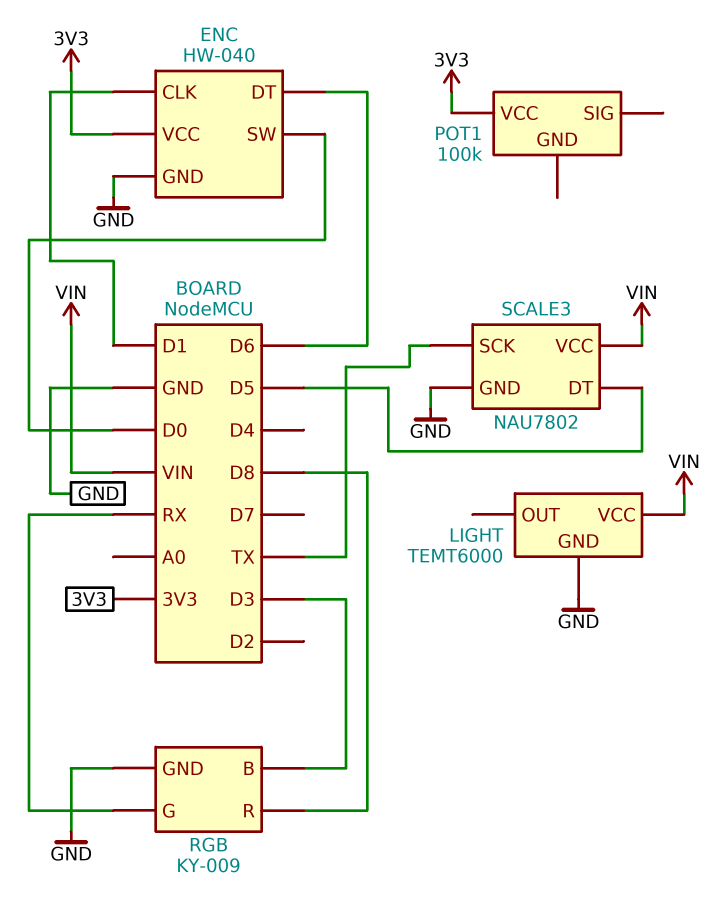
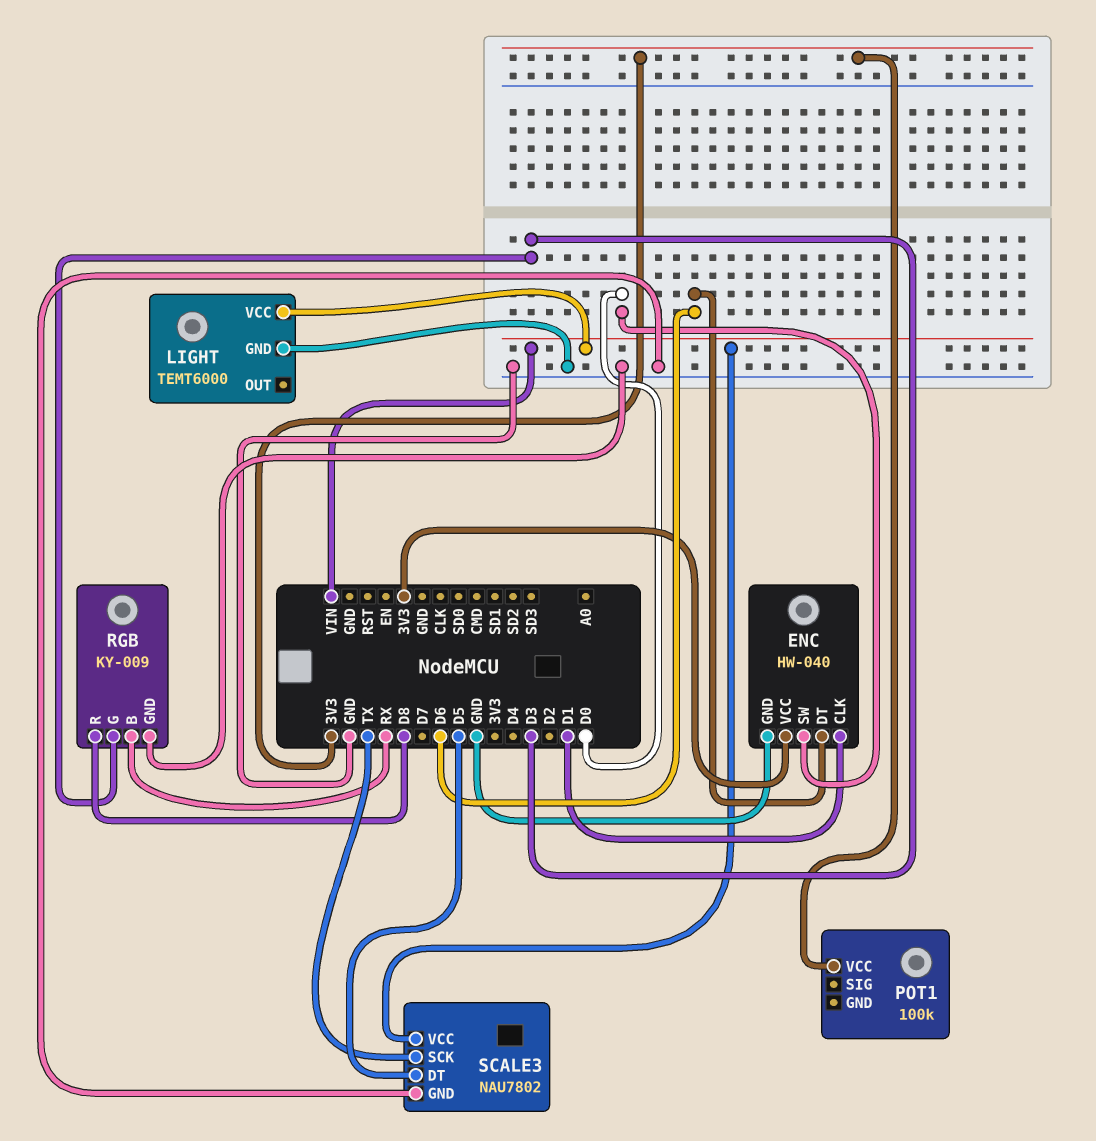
RGB pin B: D3 -> RX
RGB pin G: RX -> D3

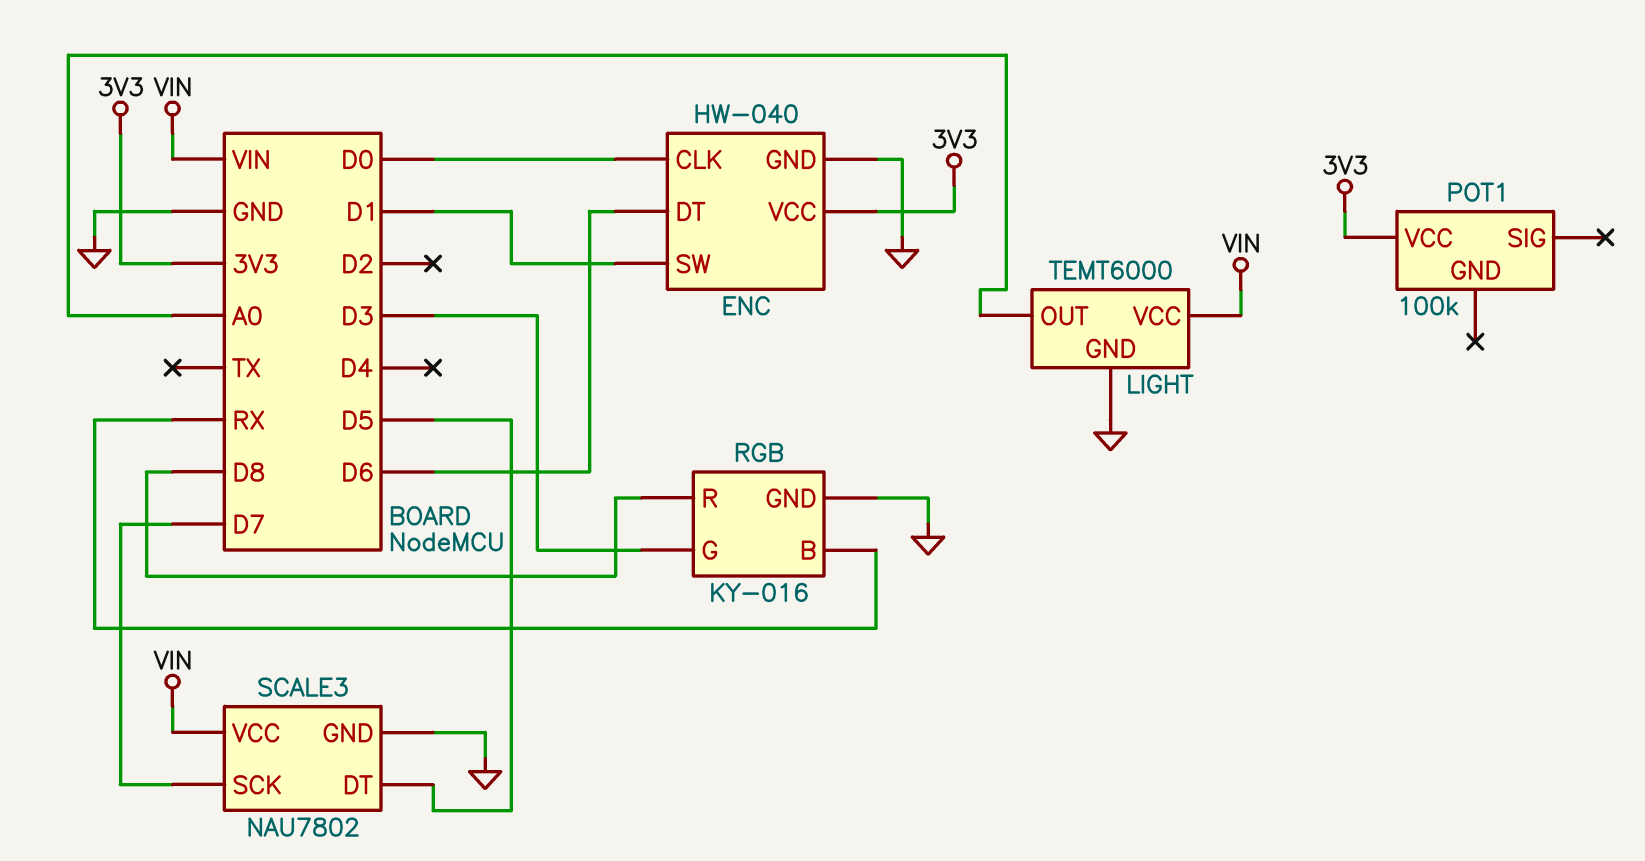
ENC pin CLK: D1 -> D0
ENC pin SW: D0 -> D1
LIGHT pin OUT: none -> A0
RGB: KY-009 -> KY-016
SCALE3 pin SCK: TX -> D7

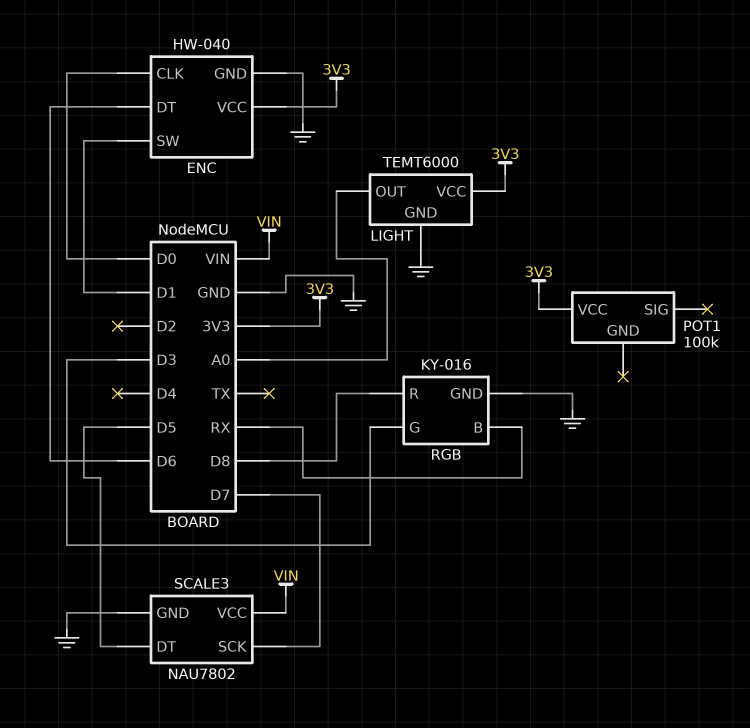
LIGHT pin VCC: VIN -> 3V3

